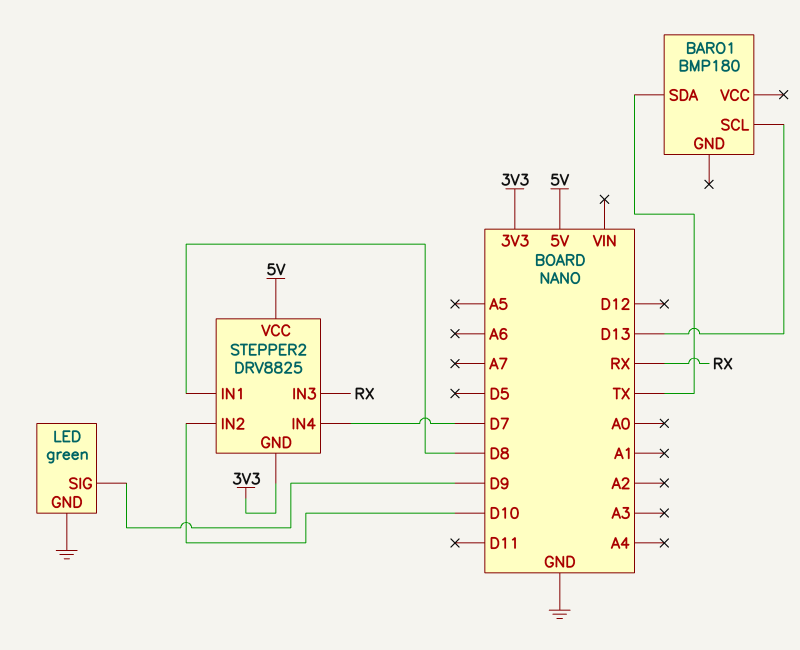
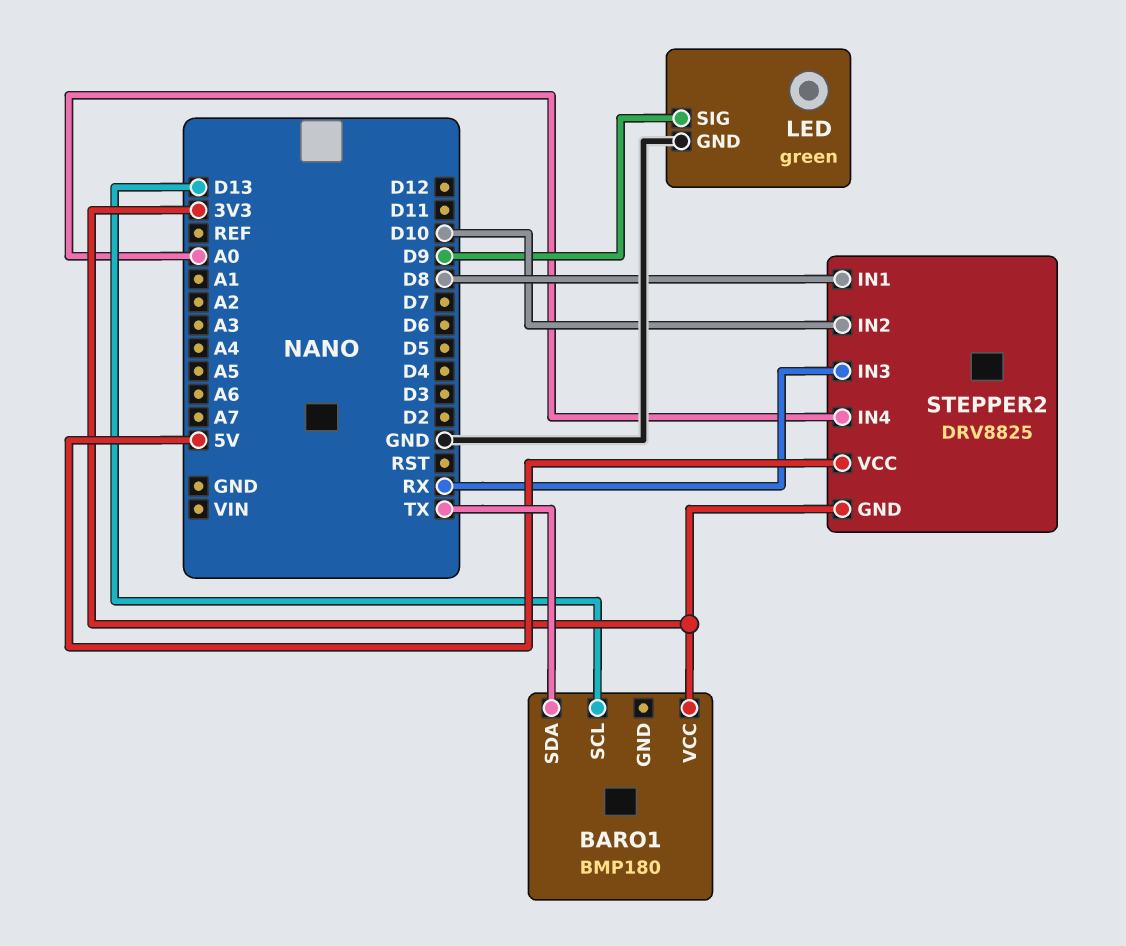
BARO1 pin VCC: none -> 3V3
STEPPER2 pin IN4: D7 -> A0

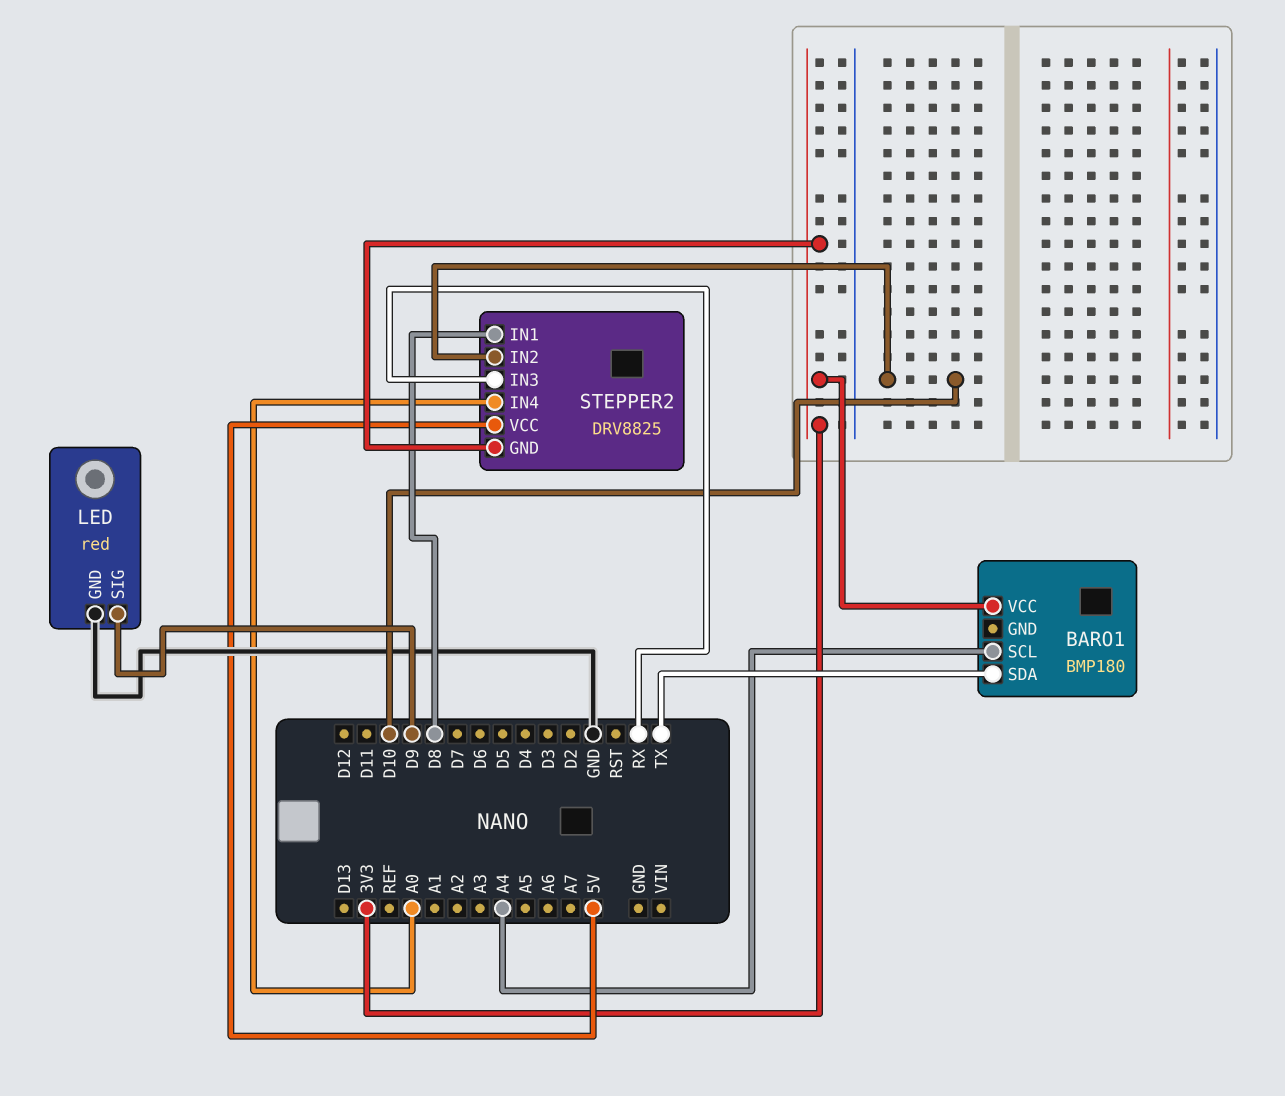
BARO1 pin SCL: D13 -> A4
LED: green -> red

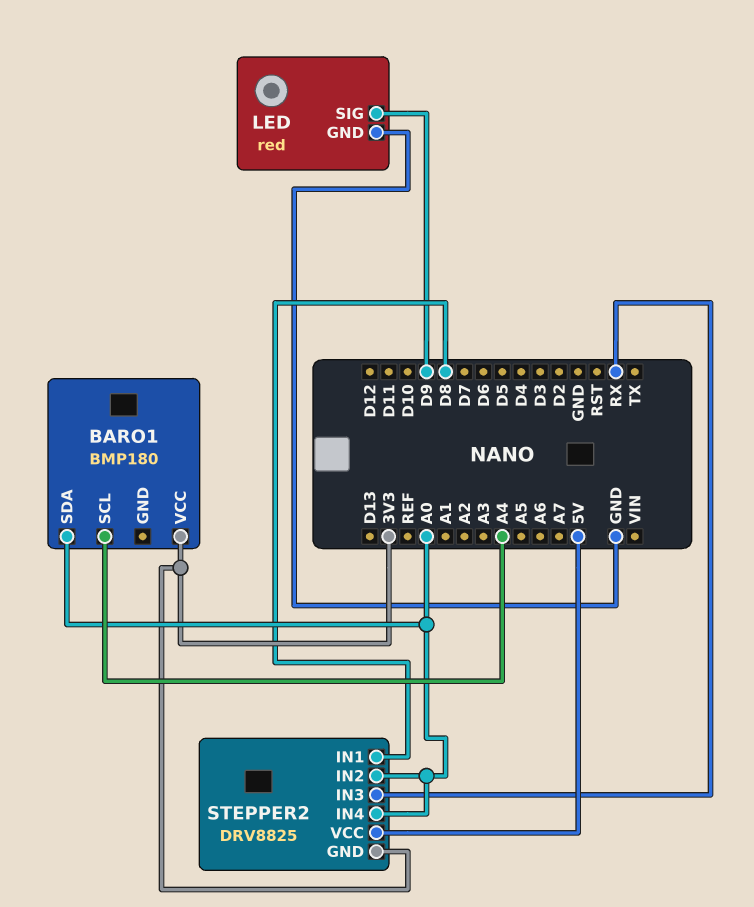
BARO1 pin SDA: TX -> A0
STEPPER2 pin IN2: D10 -> A0

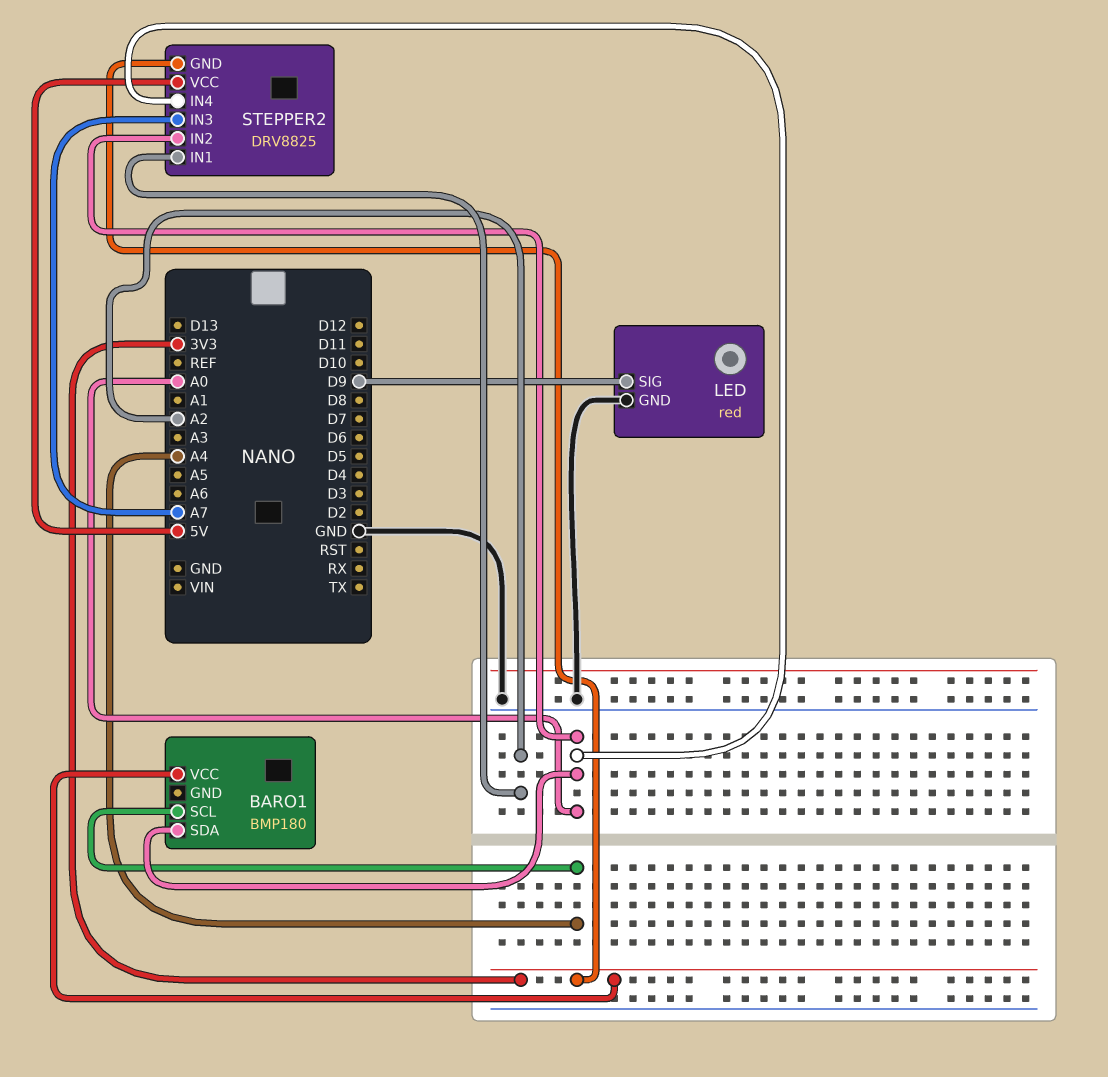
STEPPER2 pin IN1: D8 -> A2
STEPPER2 pin IN3: RX -> A7

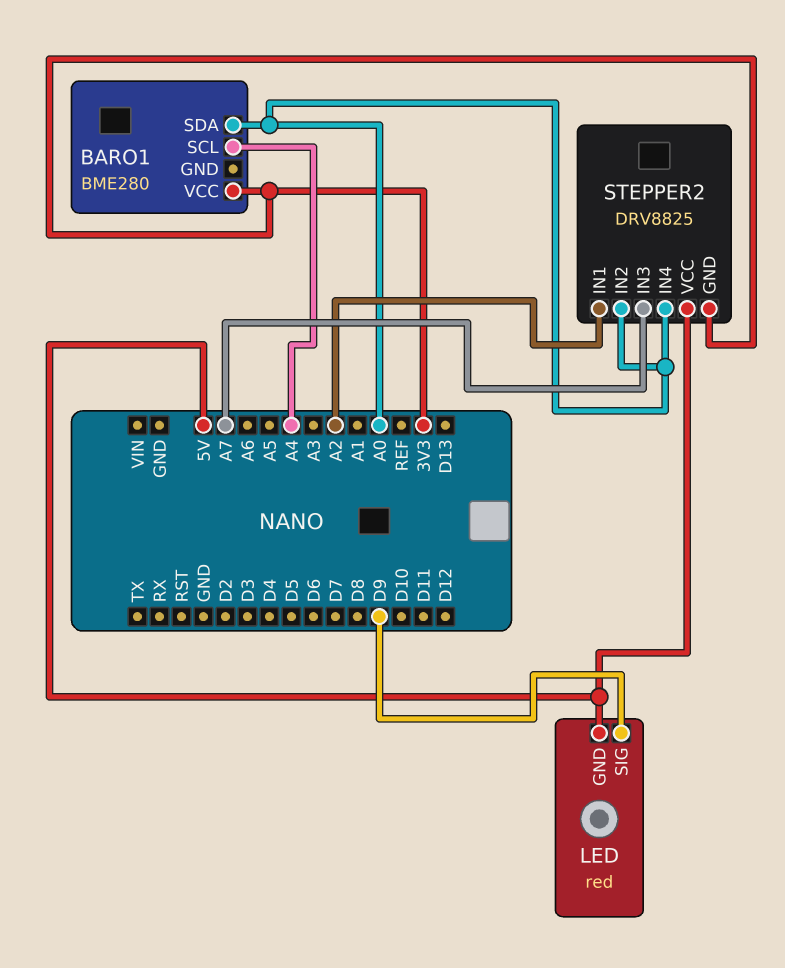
BARO1: BMP180 -> BME280
LED pin GND: GND -> 5V

